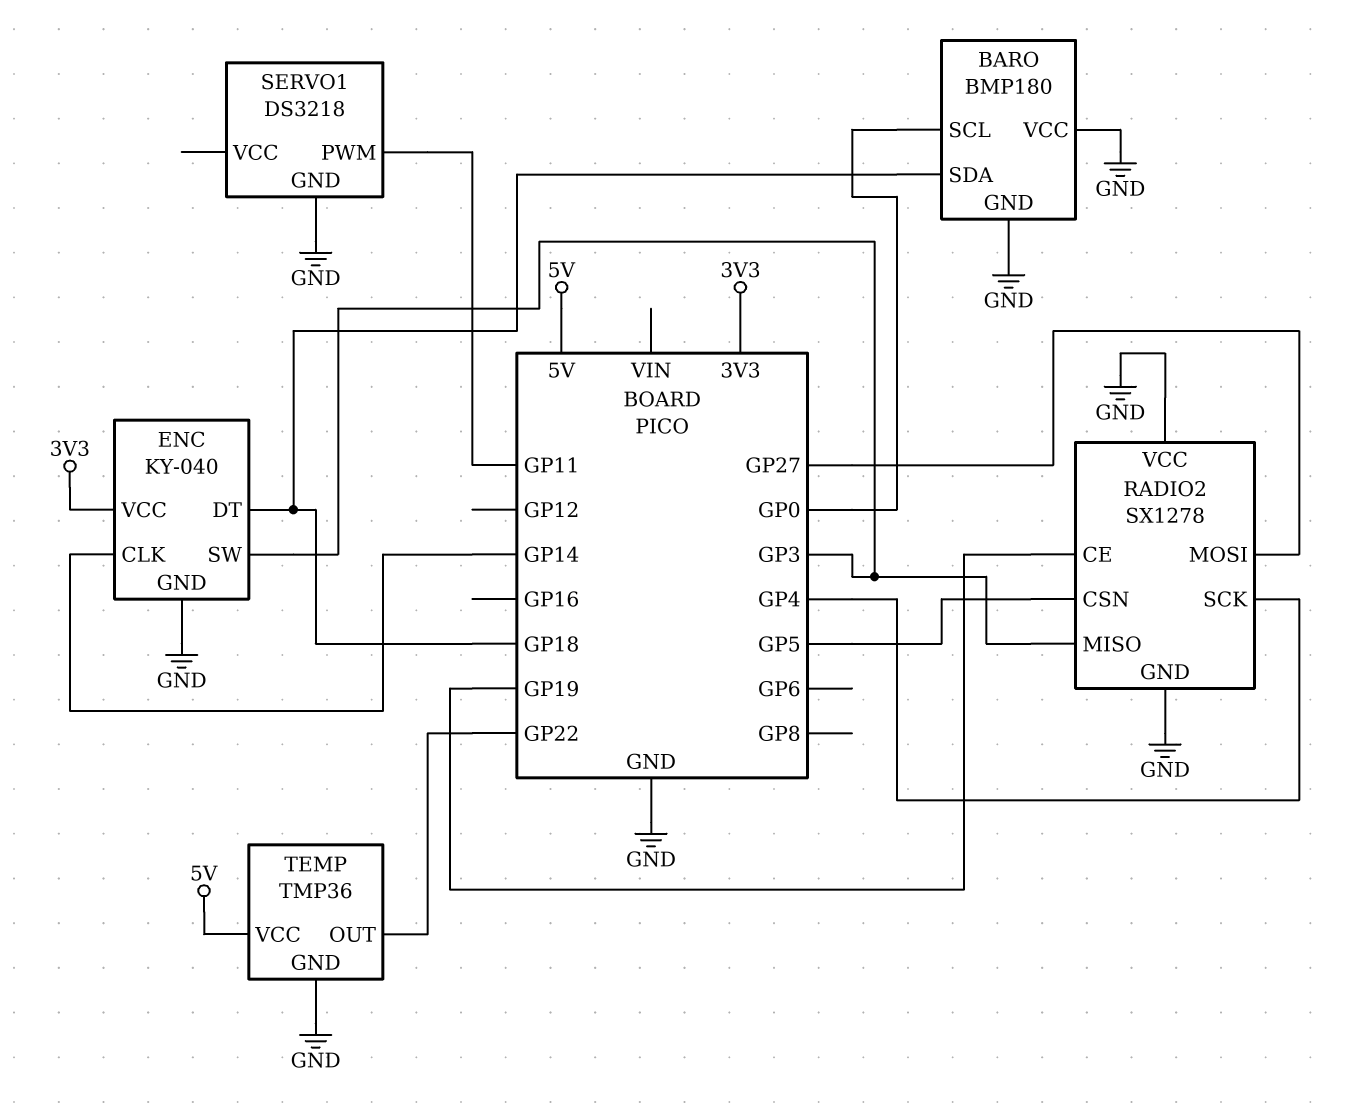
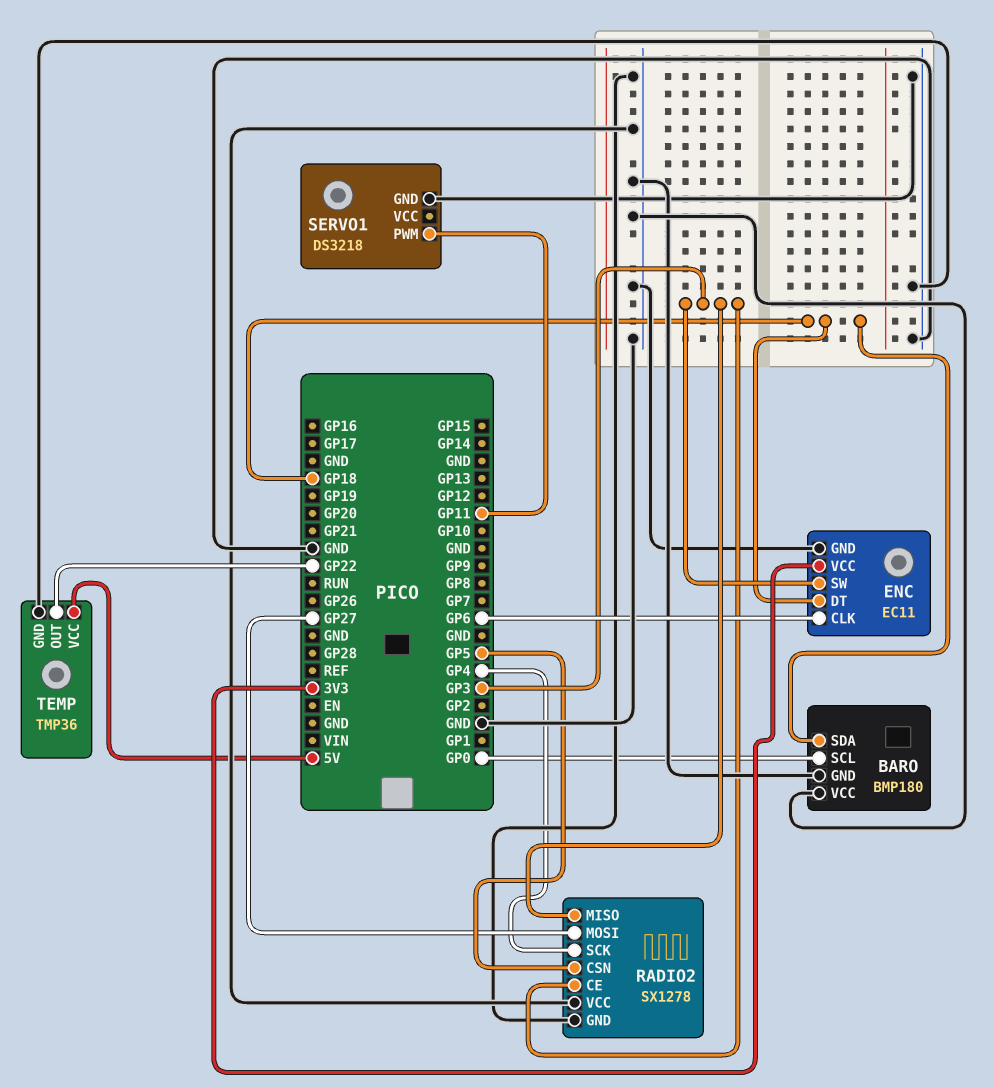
ENC: KY-040 -> EC11
ENC pin CLK: GP14 -> GP6
RADIO2 pin CE: GP19 -> GP3

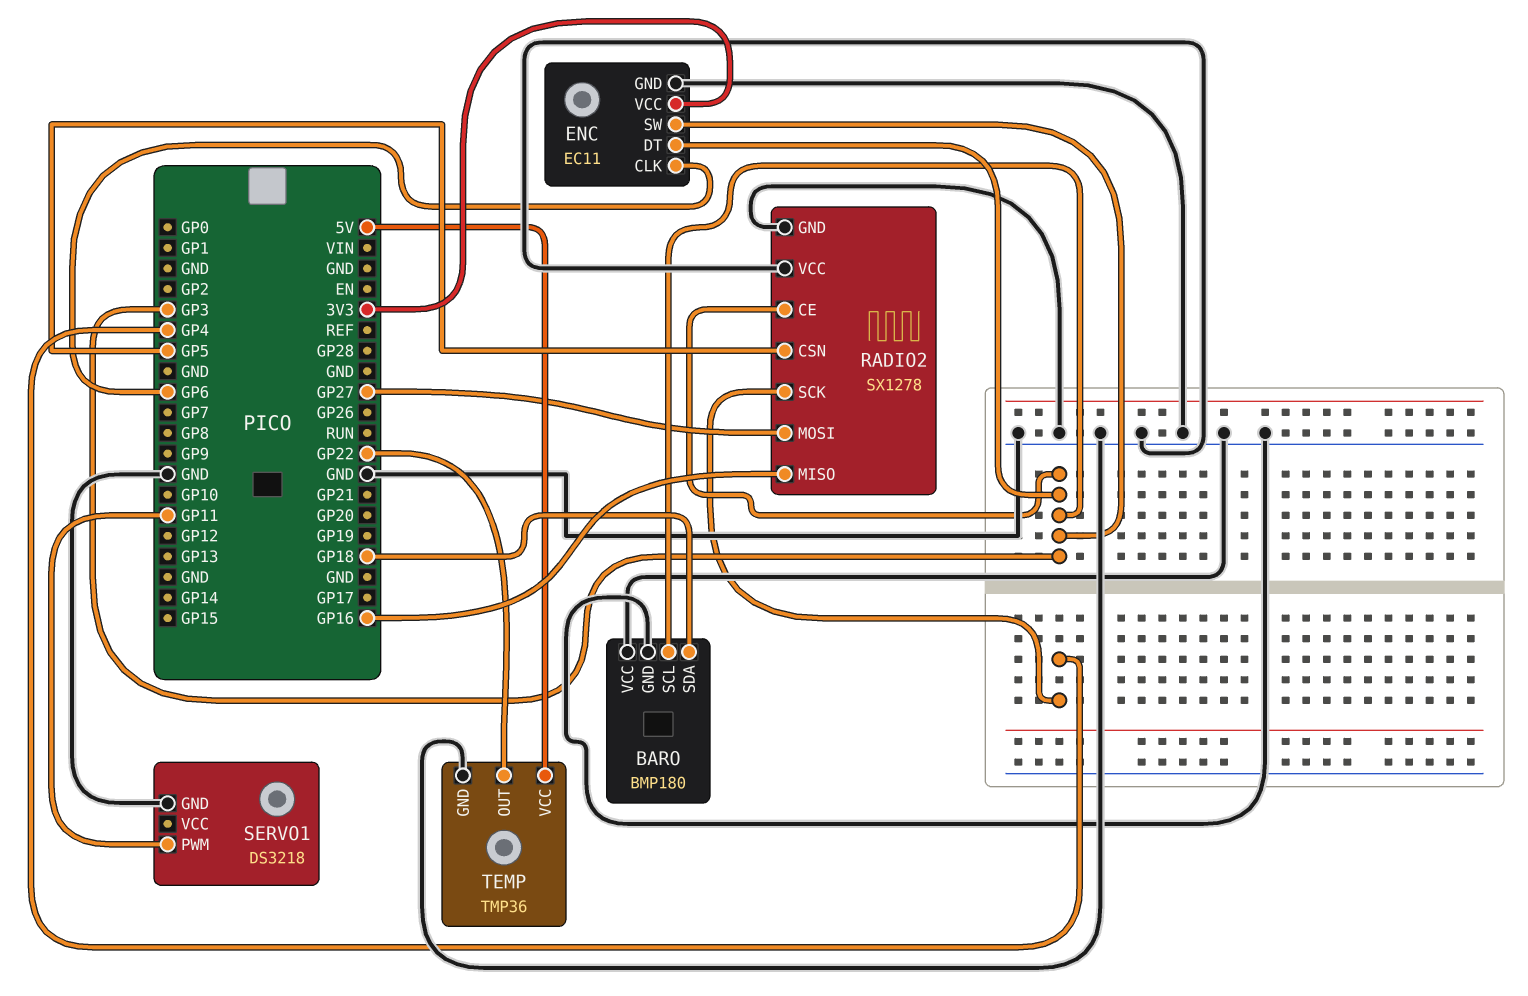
BARO pin SCL: GP0 -> GP3
ENC pin DT: GP18 -> GP3
RADIO2 pin MISO: GP3 -> GP16

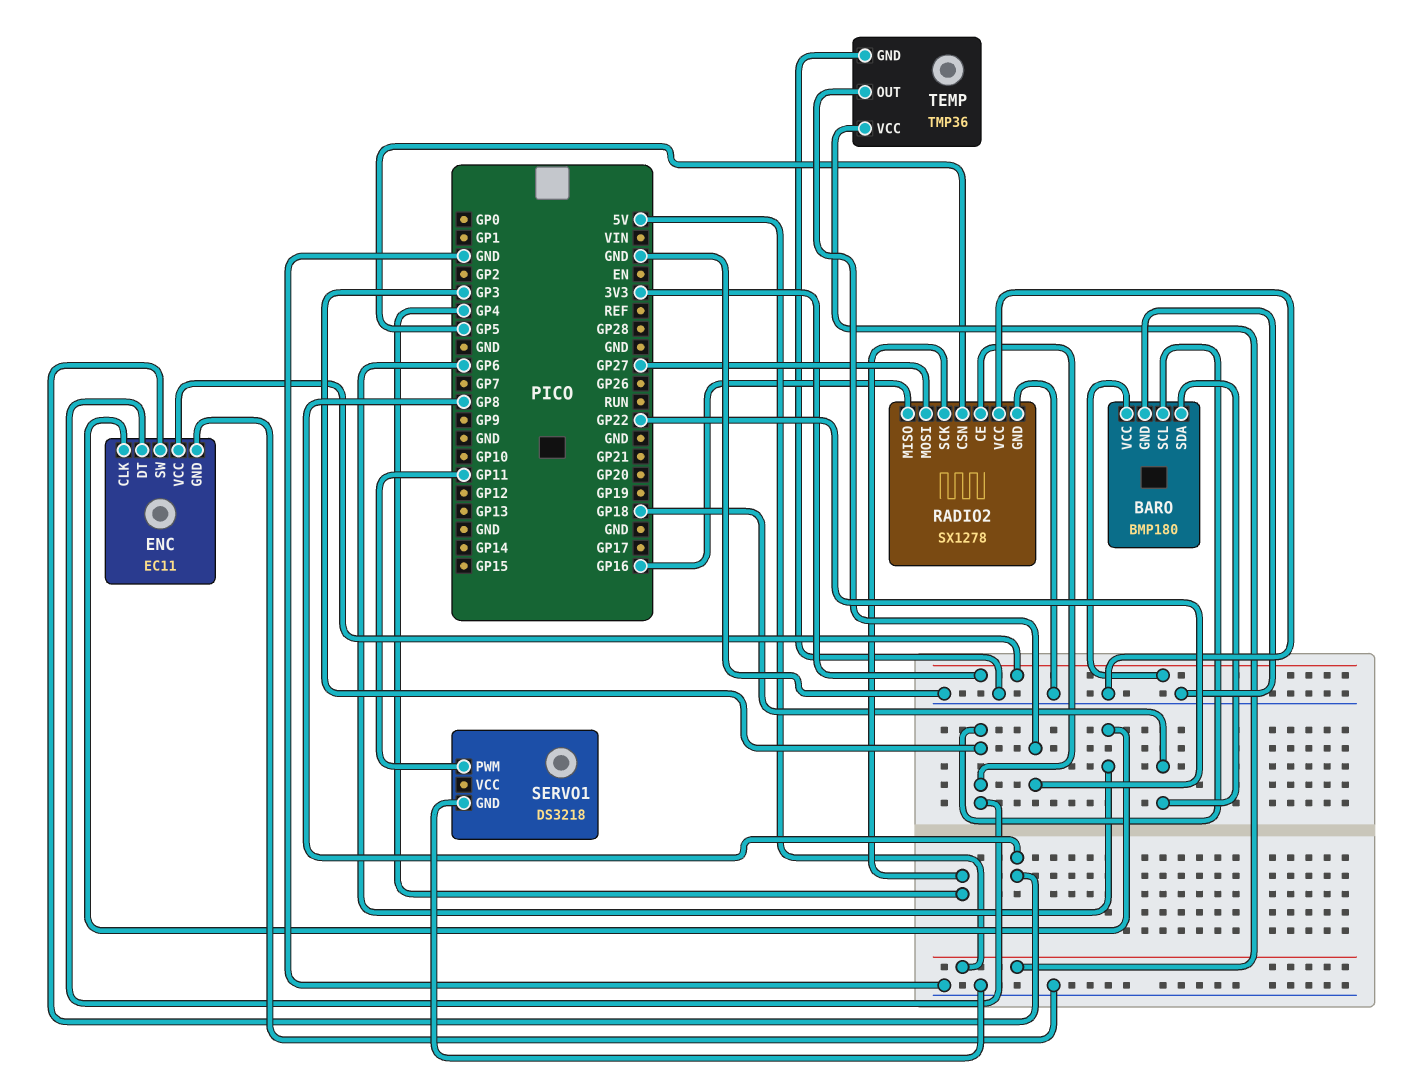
BARO pin VCC: GND -> 3V3
ENC pin SW: GP3 -> GP8

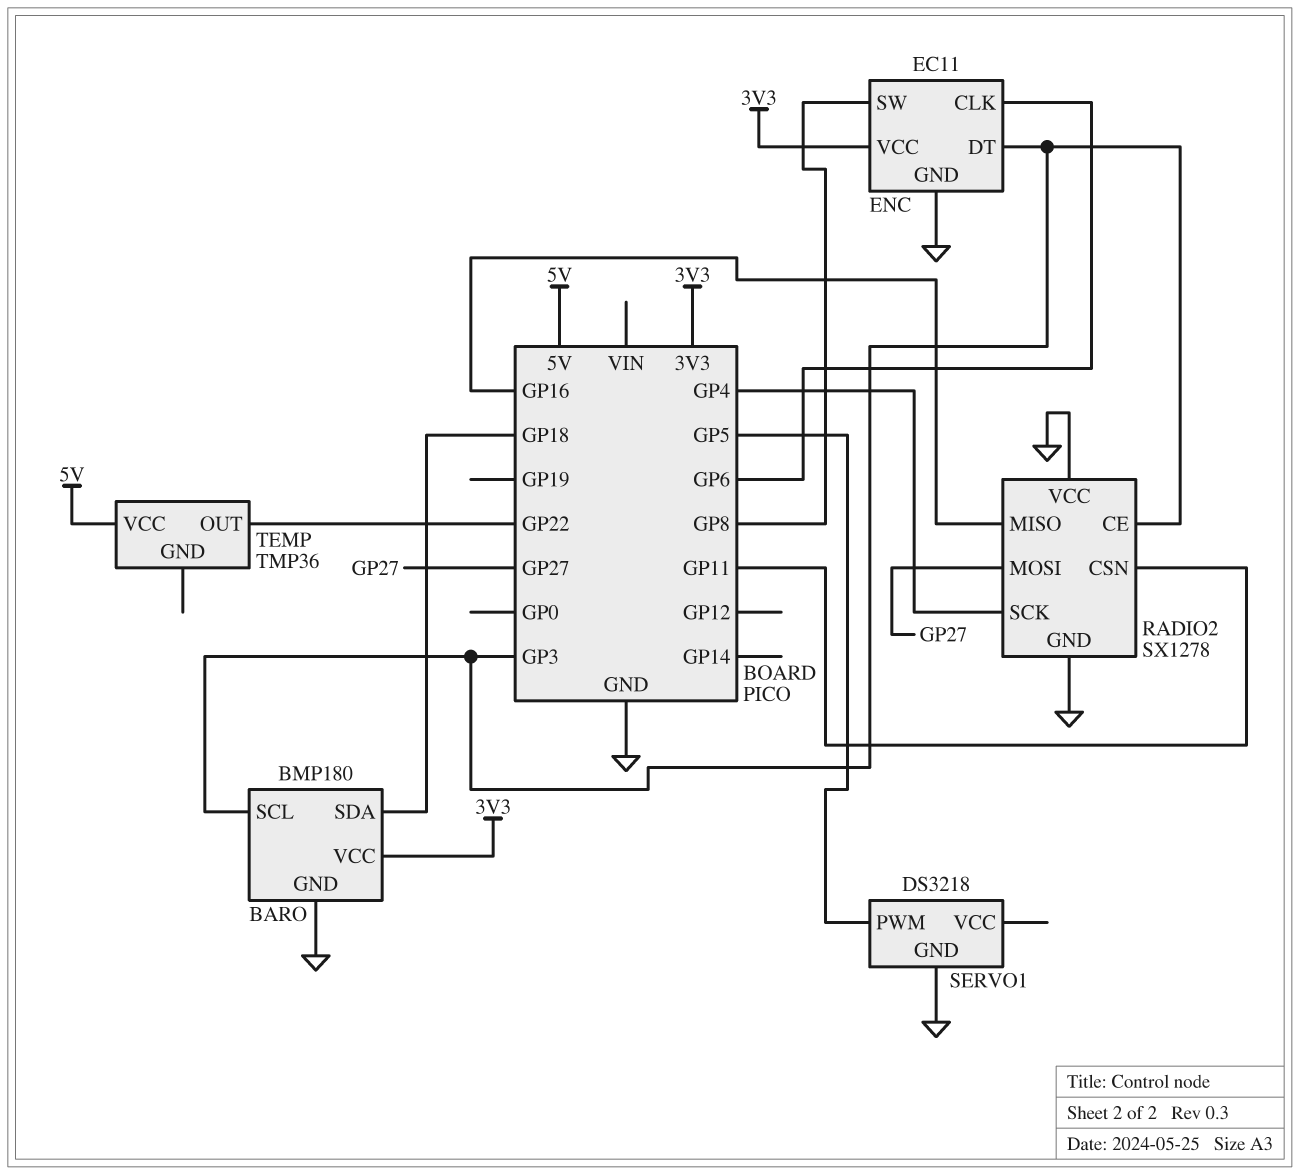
RADIO2 pin CSN: GP5 -> GP11
SERVO1 pin PWM: GP11 -> GP5
TEMP pin GND: GND -> none

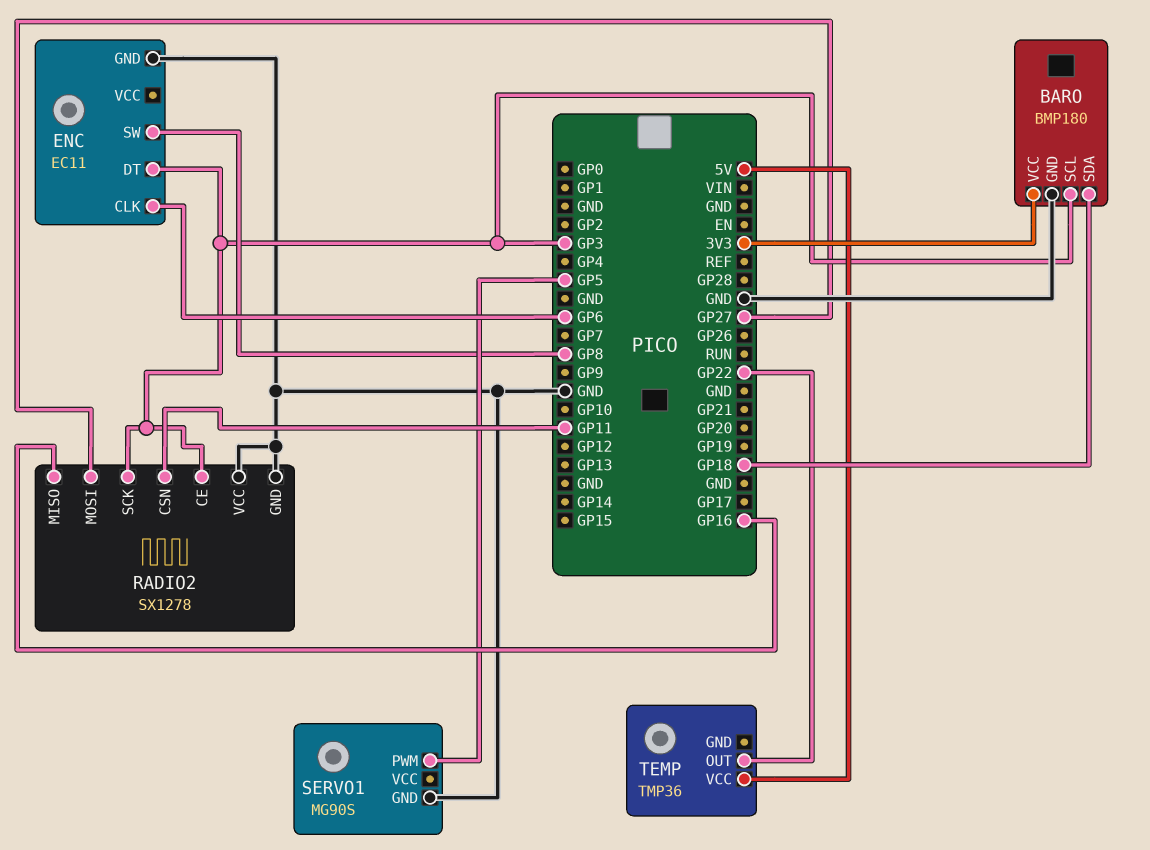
ENC pin VCC: 3V3 -> none
RADIO2 pin SCK: GP4 -> GP3
SERVO1: DS3218 -> MG90S

